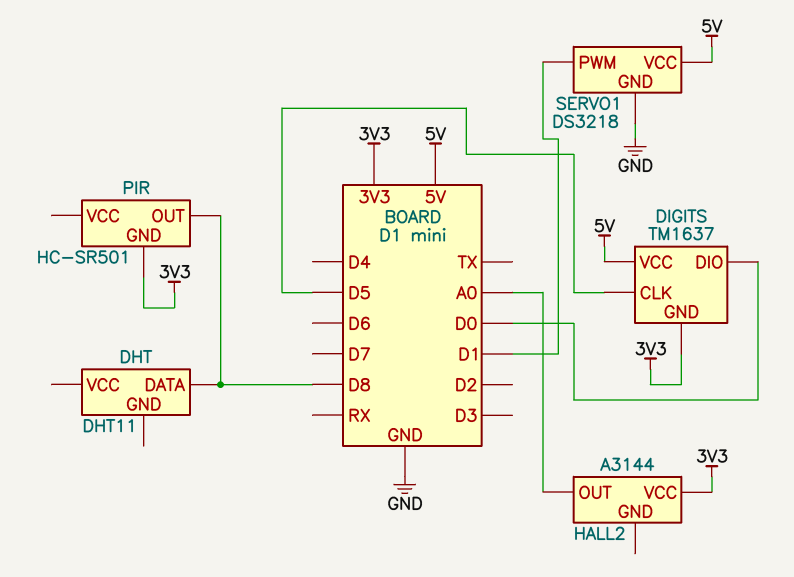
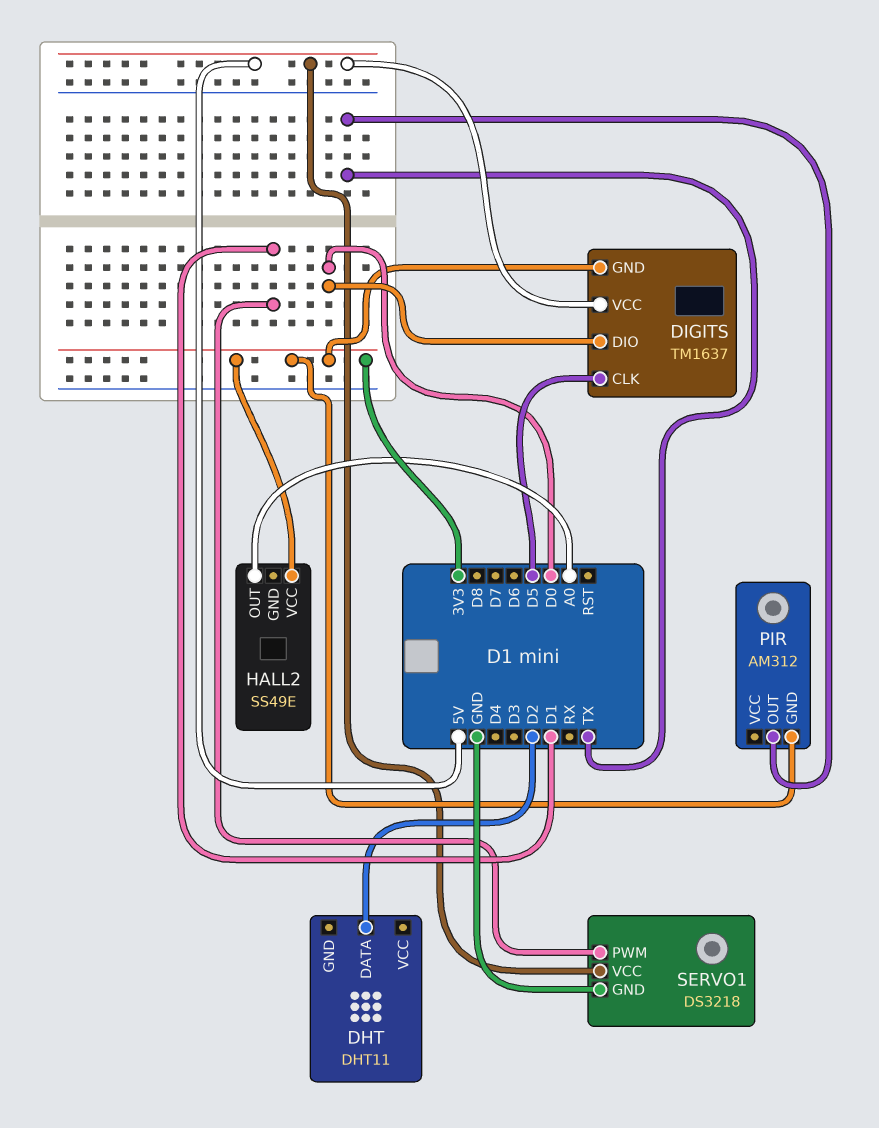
DHT pin DATA: D8 -> D2
HALL2: A3144 -> SS49E
PIR: HC-SR501 -> AM312
PIR pin OUT: D8 -> TX

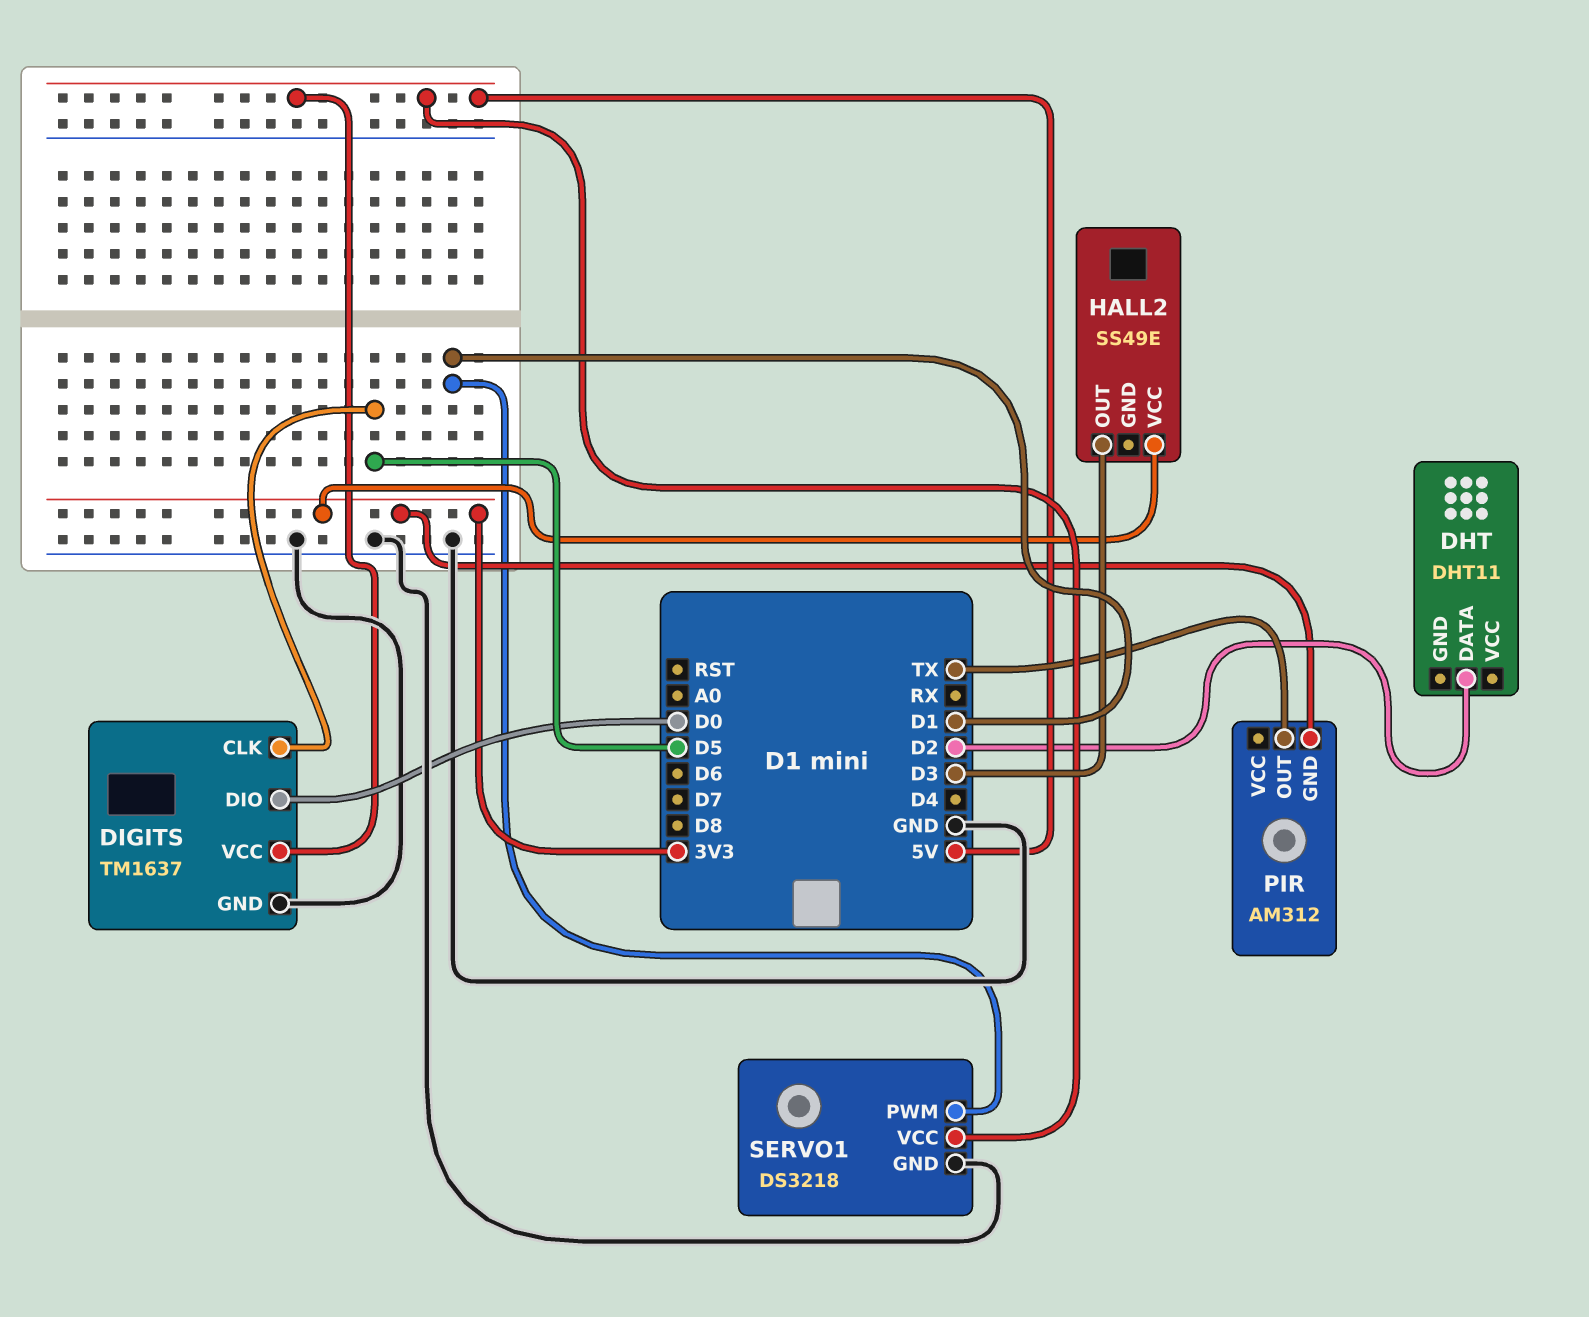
DIGITS pin GND: 3V3 -> GND
HALL2 pin OUT: A0 -> D3

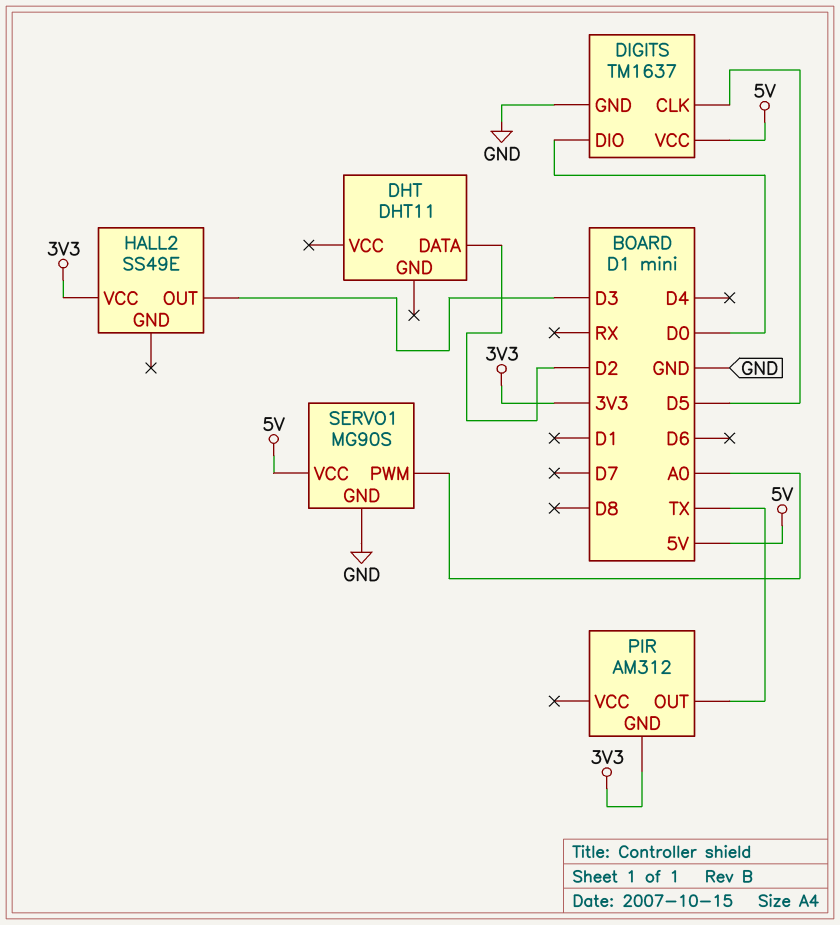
SERVO1: DS3218 -> MG90S
SERVO1 pin PWM: D1 -> A0

